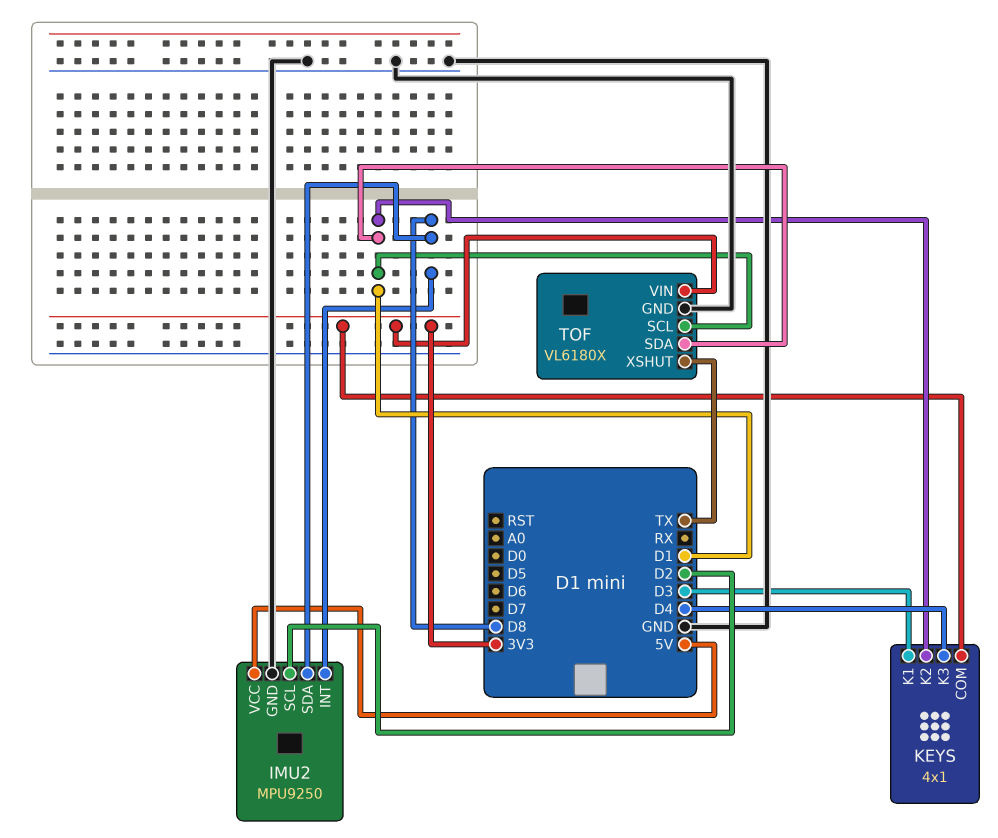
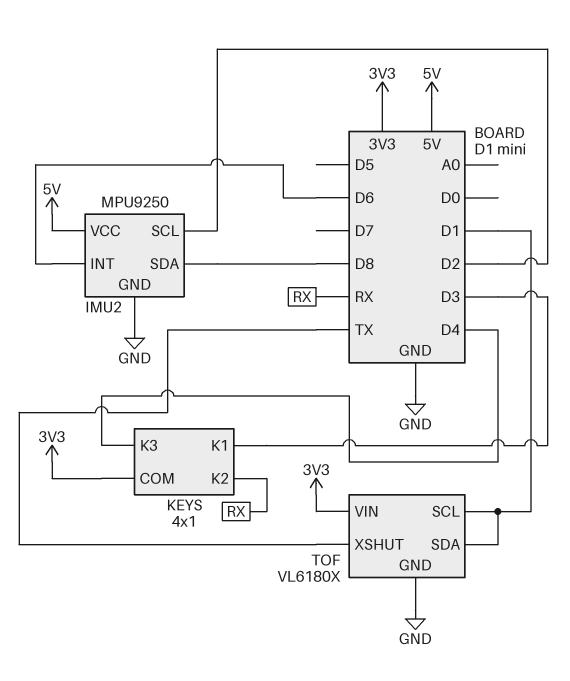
IMU2 pin INT: D8 -> D6
KEYS pin K2: D1 -> RX

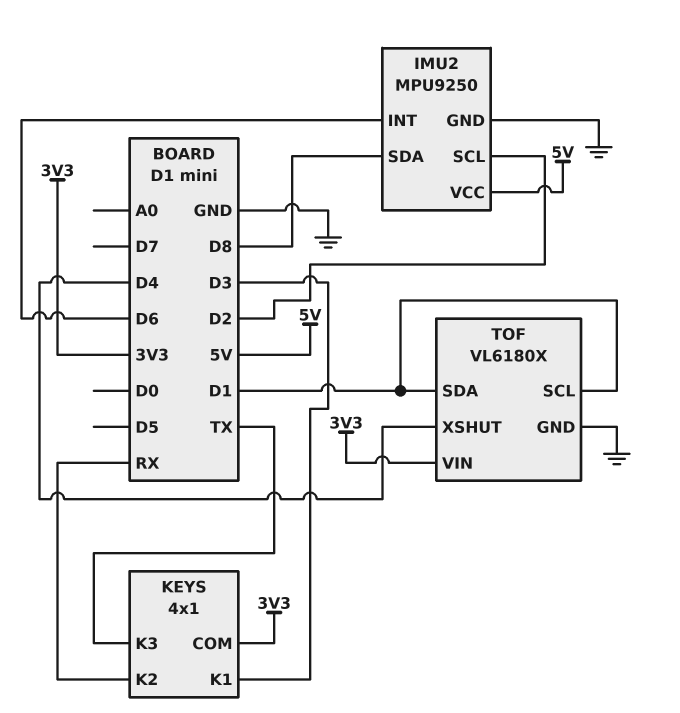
KEYS pin K3: D4 -> TX
TOF pin XSHUT: TX -> D4

